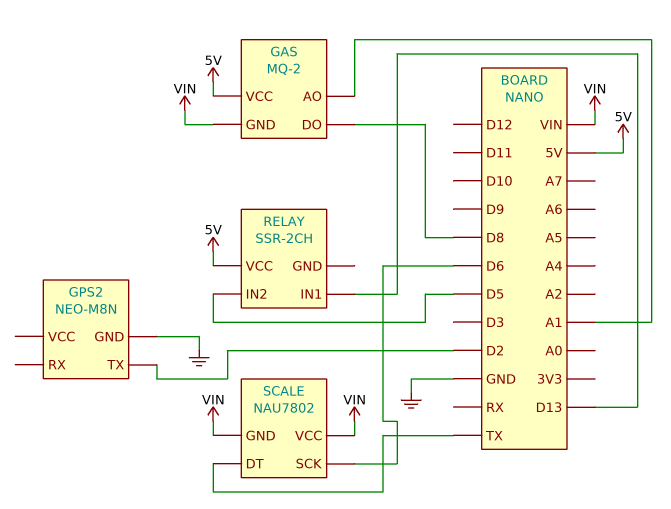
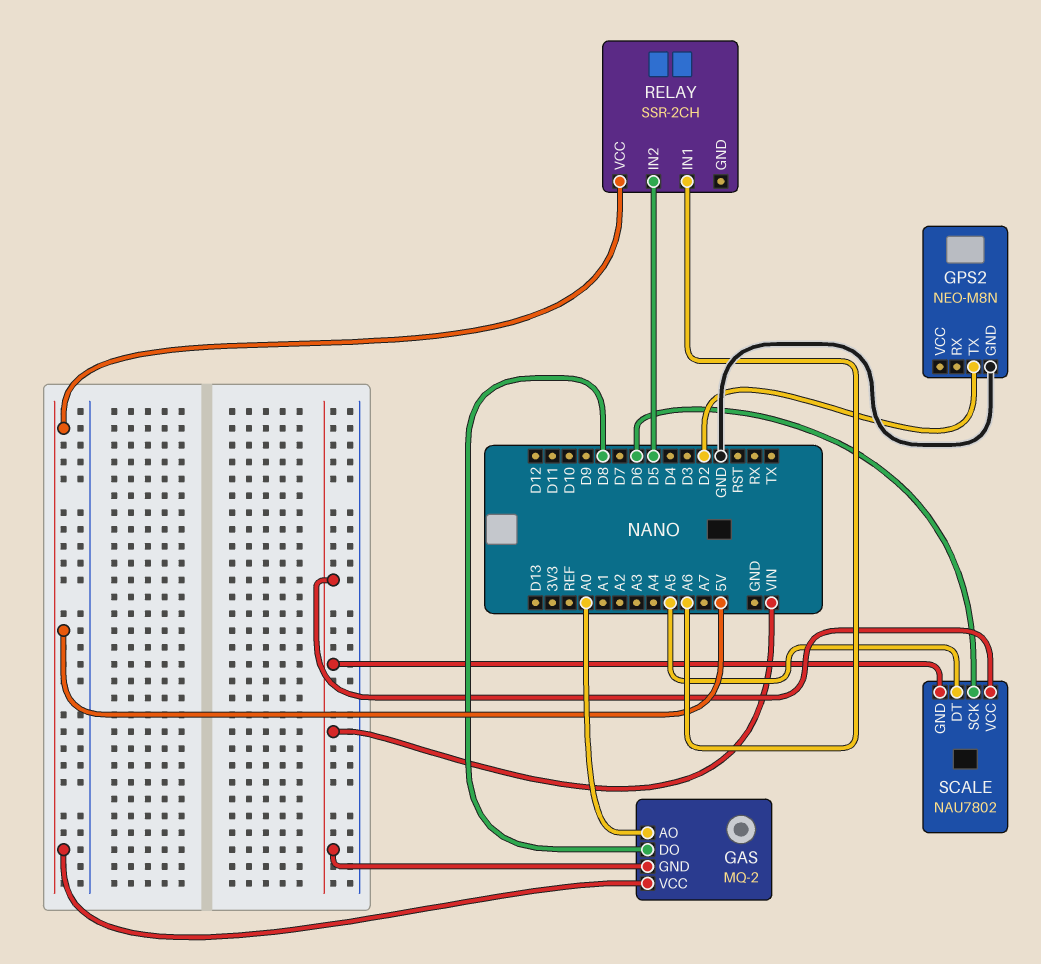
GAS pin AO: A1 -> A0
RELAY pin IN1: D13 -> A6
SCALE pin DT: TX -> A5

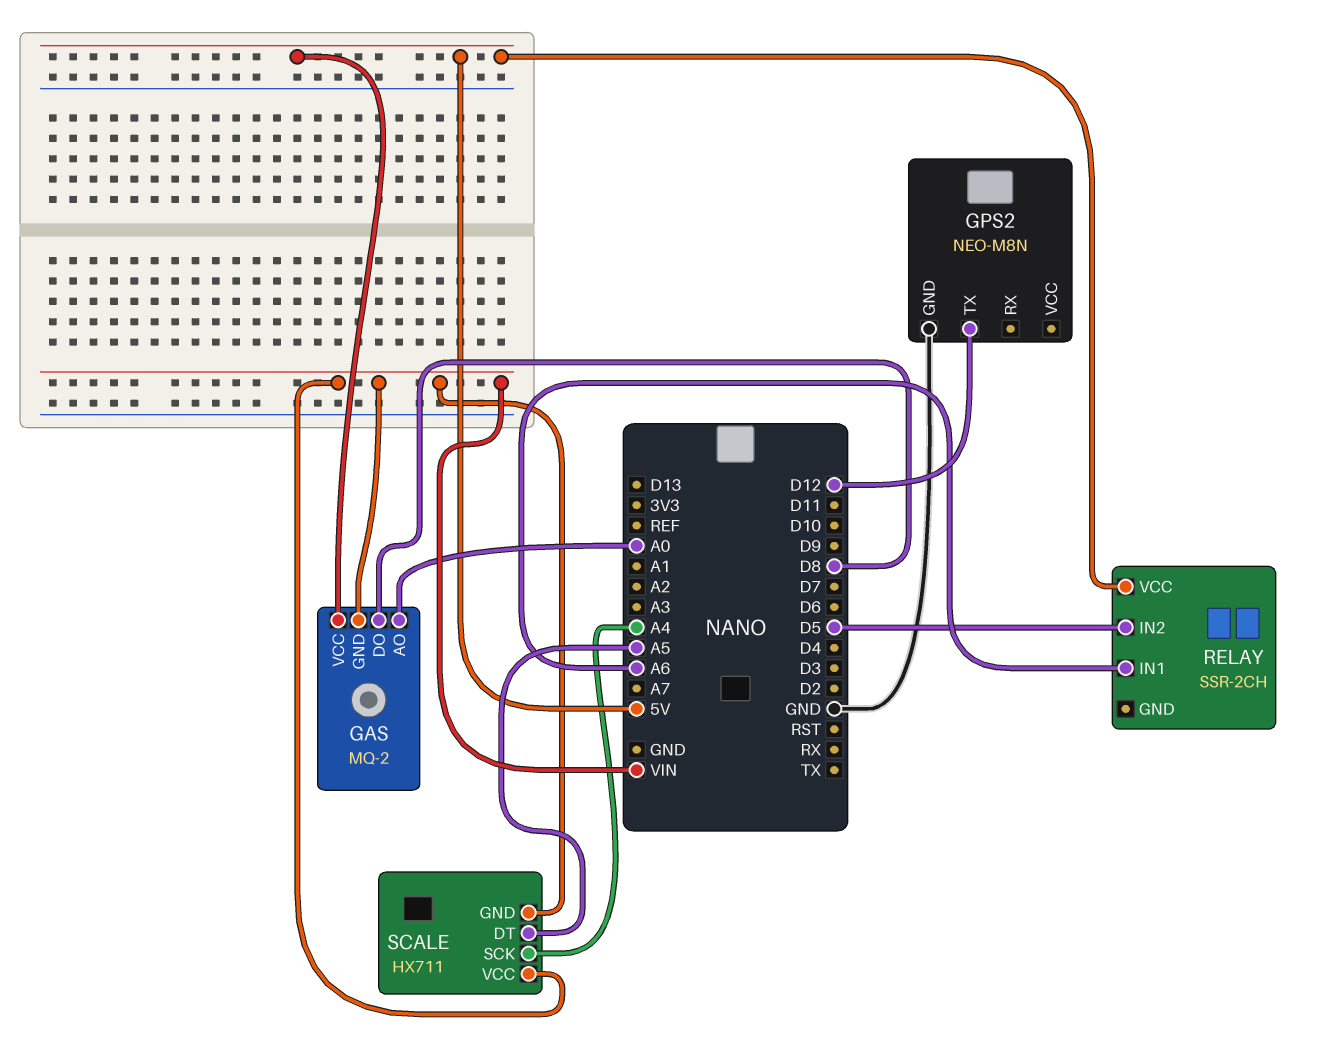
GPS2 pin TX: D2 -> D12
SCALE: NAU7802 -> HX711
SCALE pin SCK: D6 -> A4

